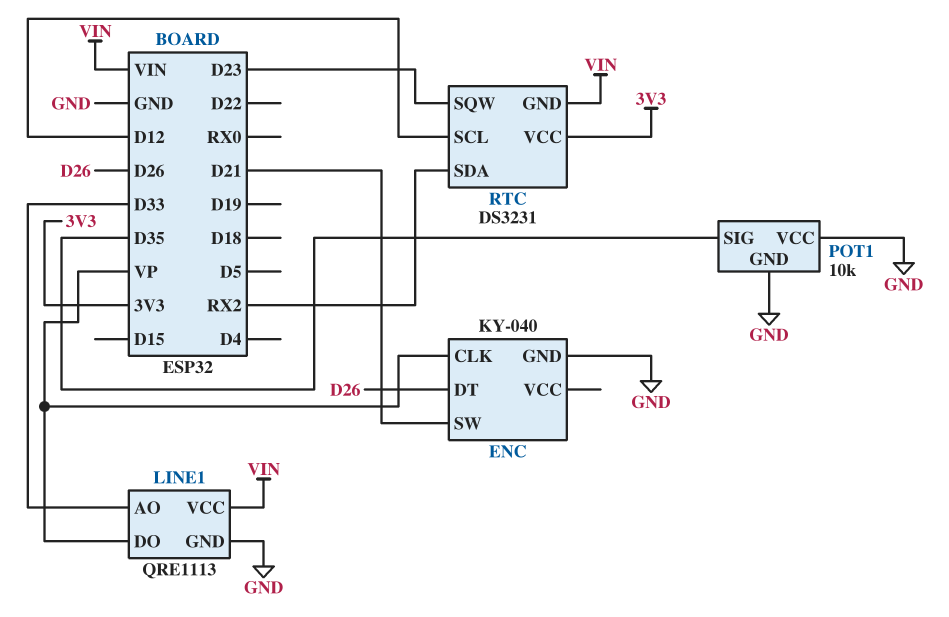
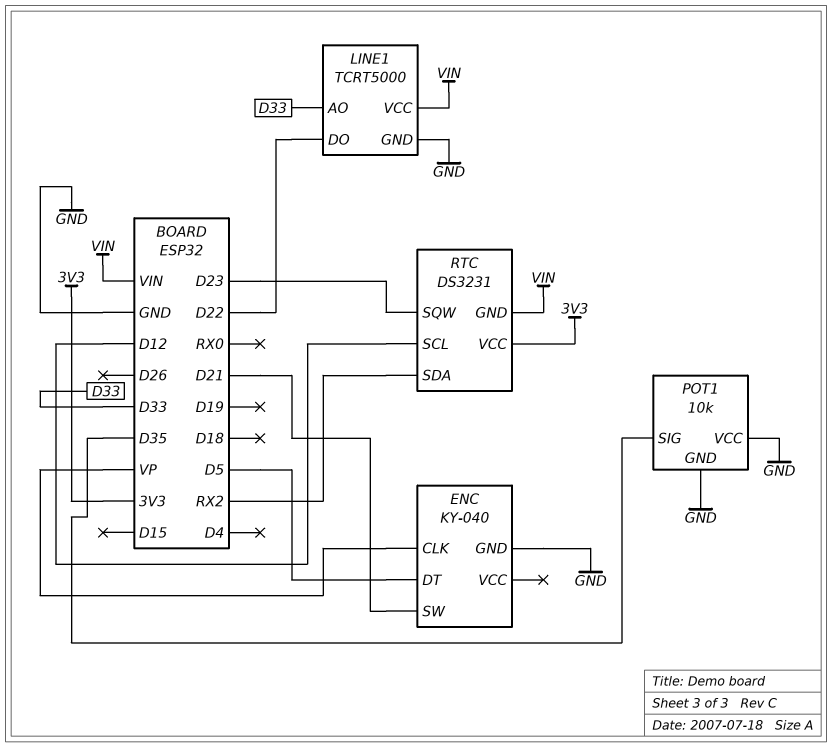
ENC pin DT: D26 -> D5
LINE1: QRE1113 -> TCRT5000
LINE1 pin DO: VP -> D22

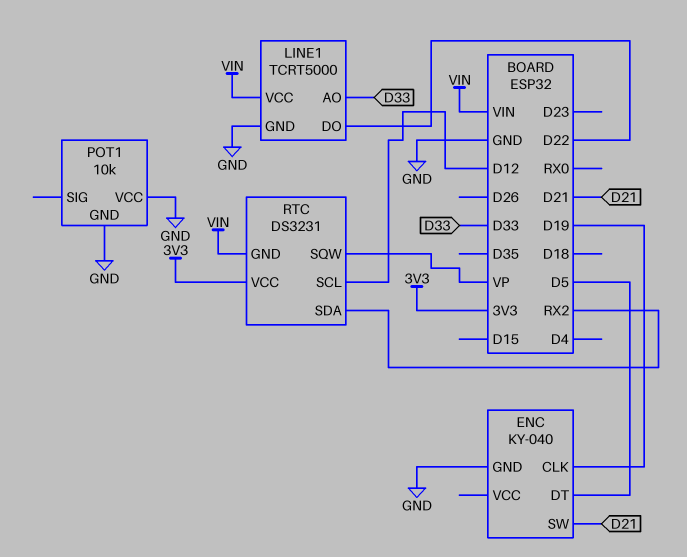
ENC pin CLK: VP -> D19
POT1 pin SIG: D35 -> none
RTC pin SQW: D23 -> VP

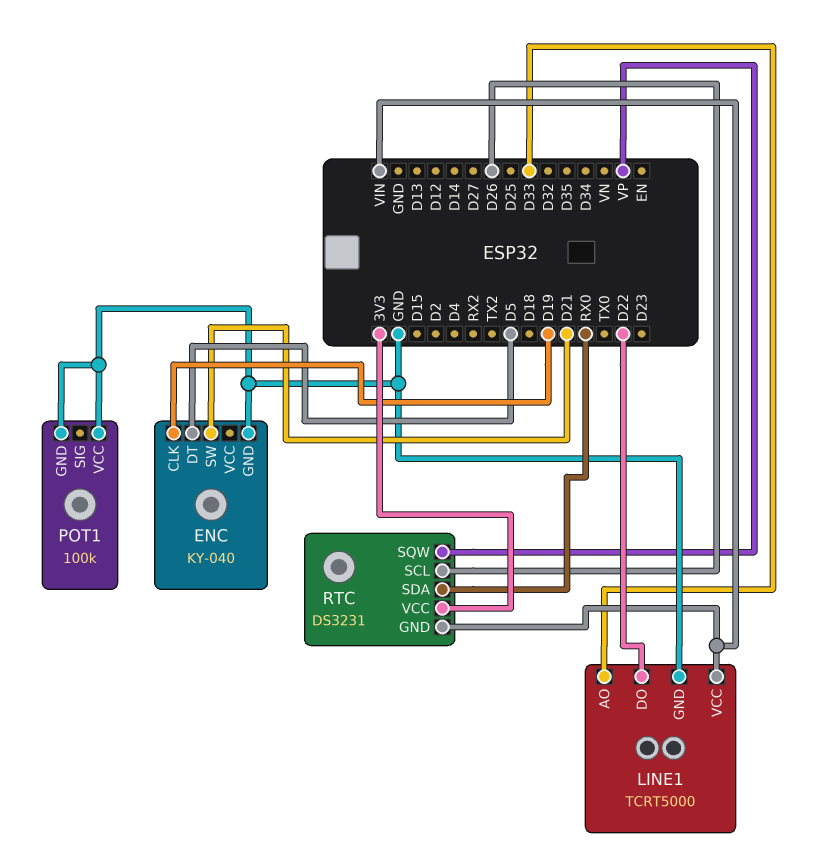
POT1: 10k -> 100k
RTC pin SCL: D12 -> D26
RTC pin SDA: RX2 -> RX0

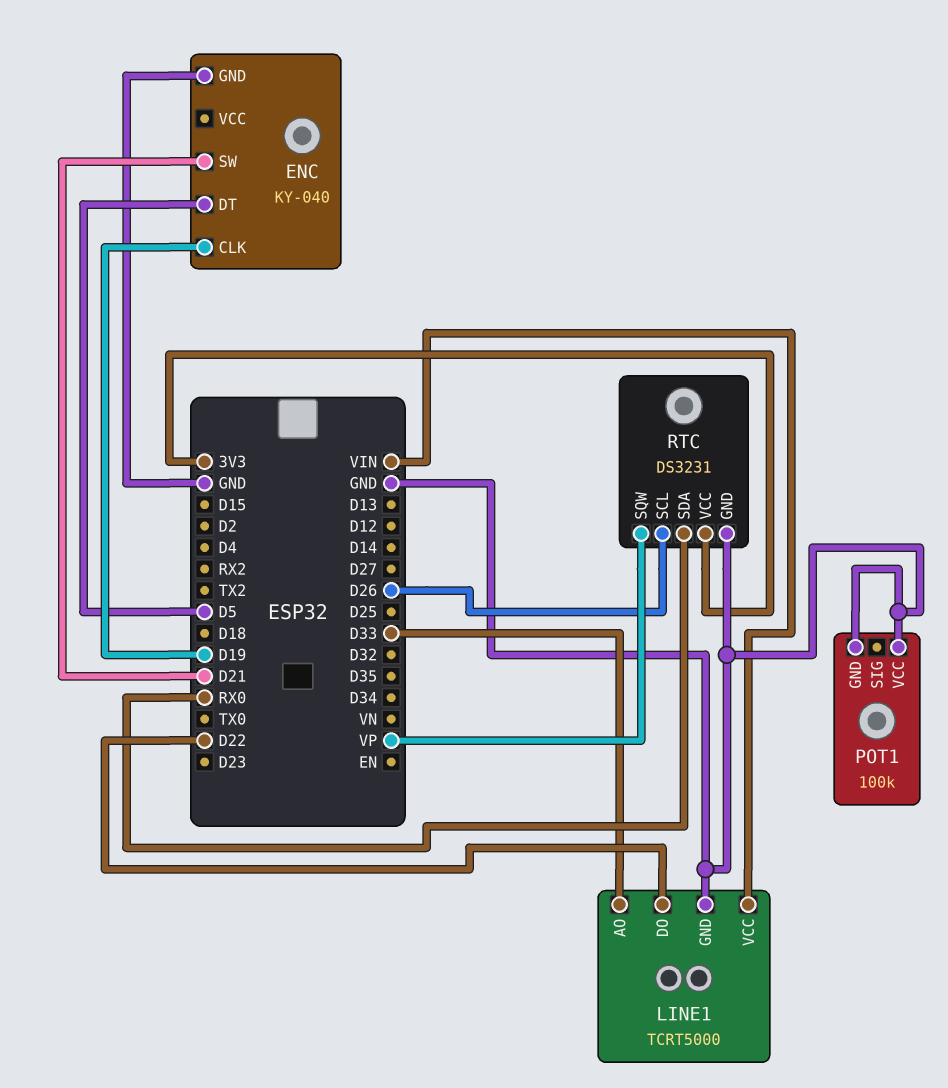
RTC pin GND: VIN -> GND

